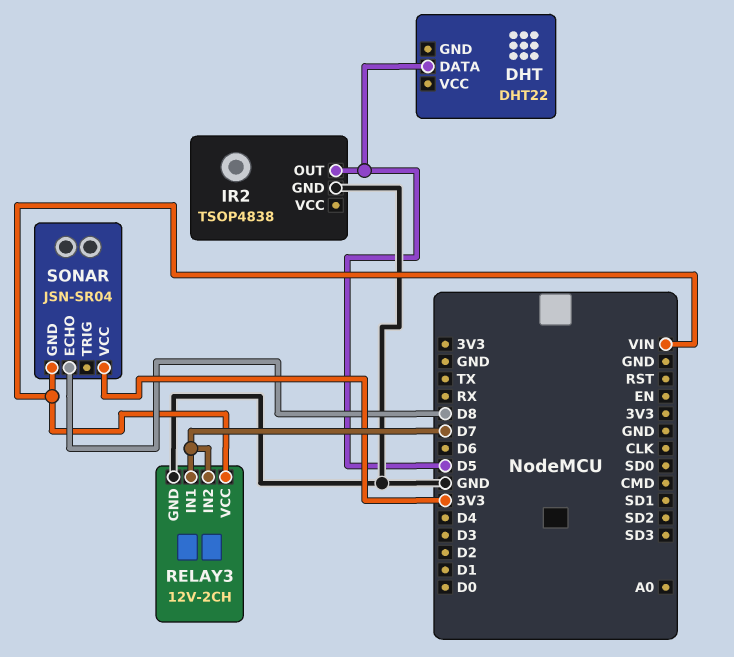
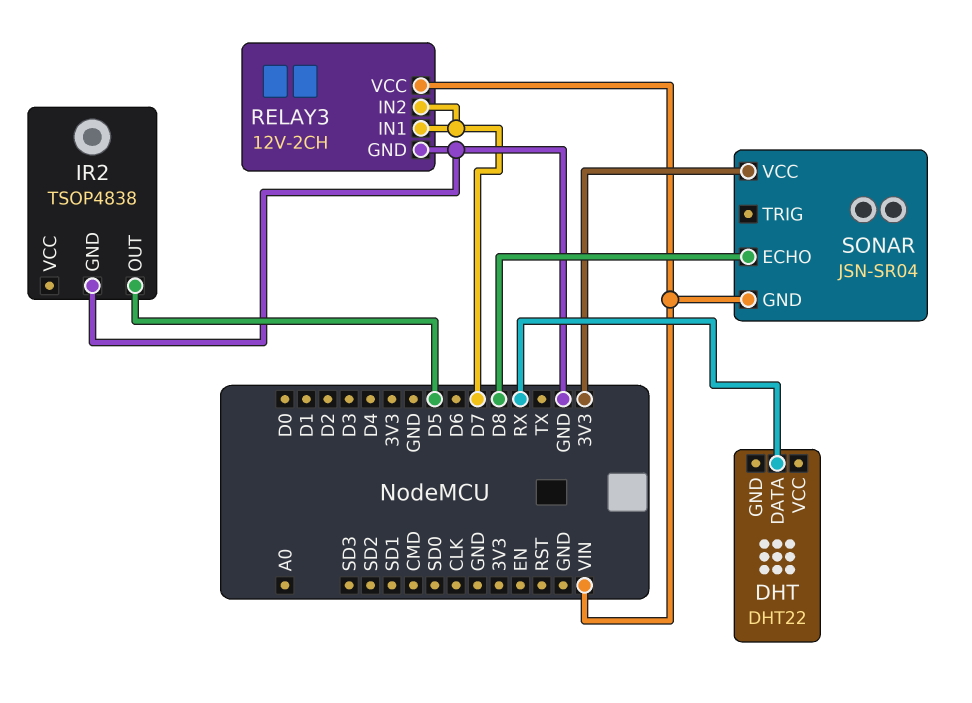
DHT pin DATA: D5 -> RX

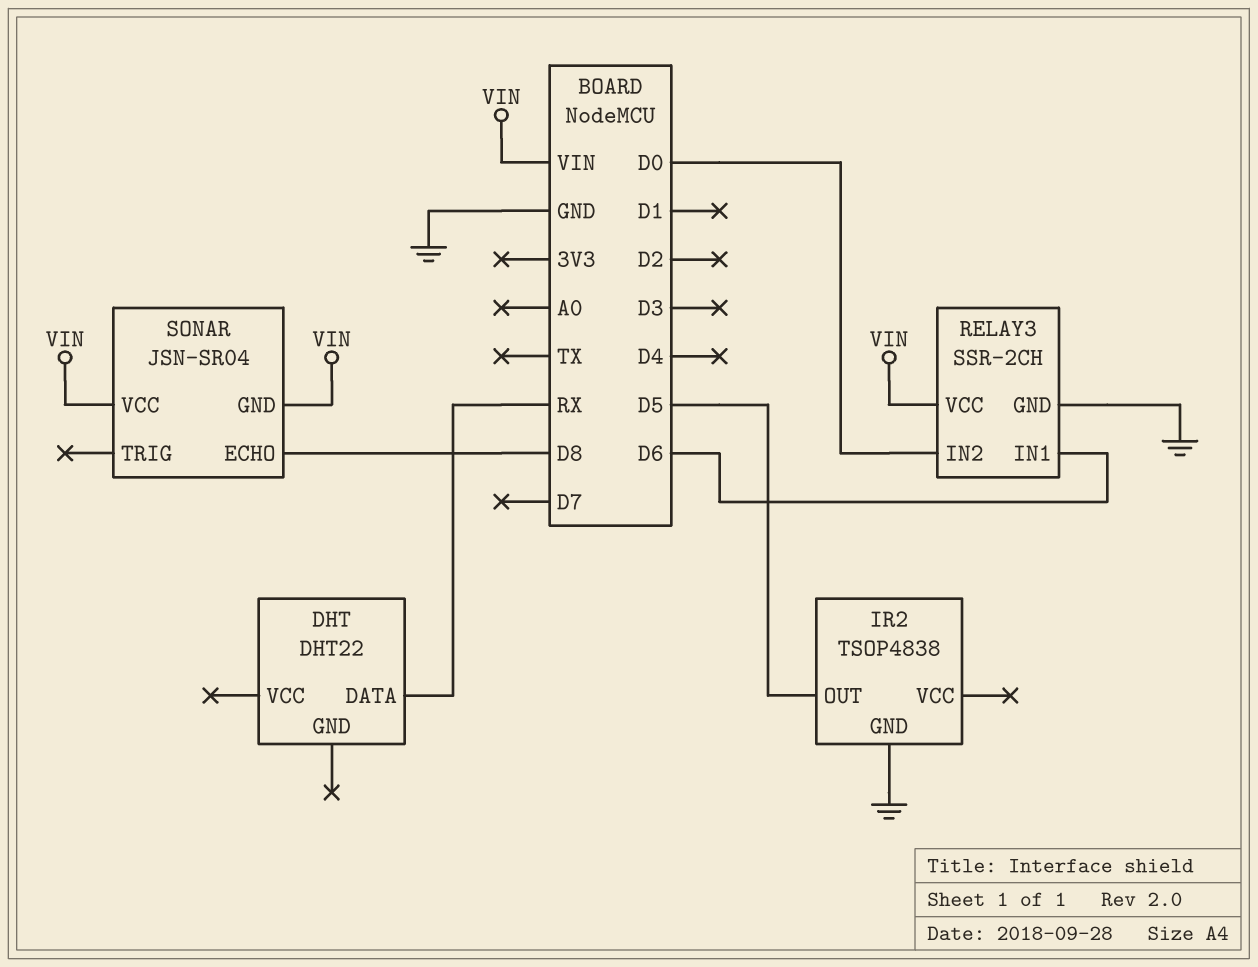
RELAY3: 12V-2CH -> SSR-2CH
RELAY3 pin IN1: D7 -> D6
RELAY3 pin IN2: D7 -> D0
SONAR pin VCC: 3V3 -> VIN

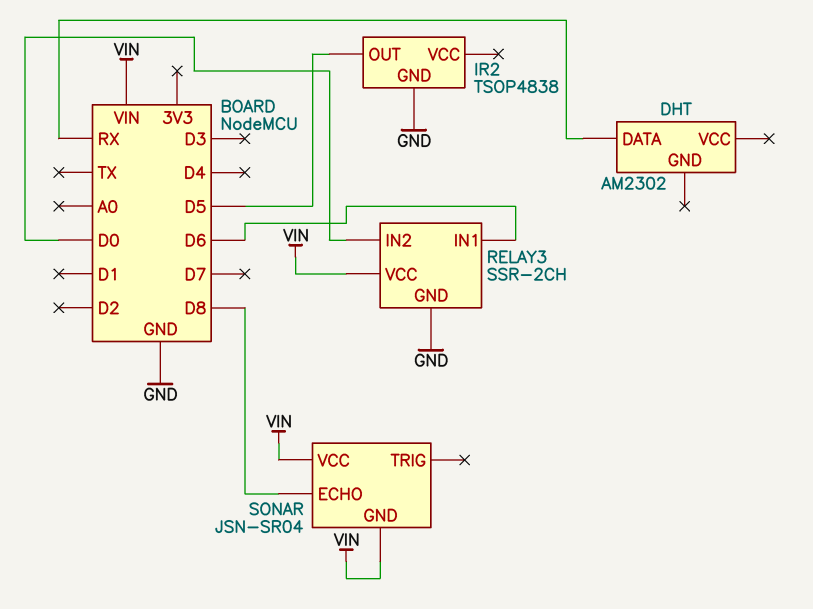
DHT: DHT22 -> AM2302

